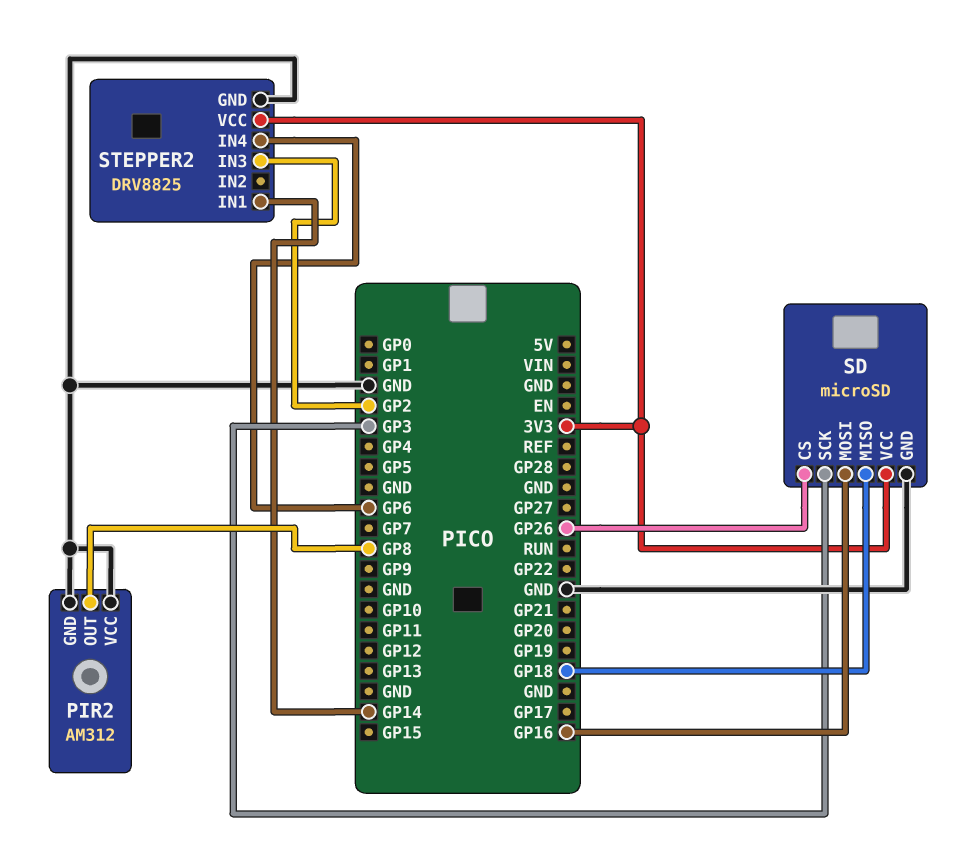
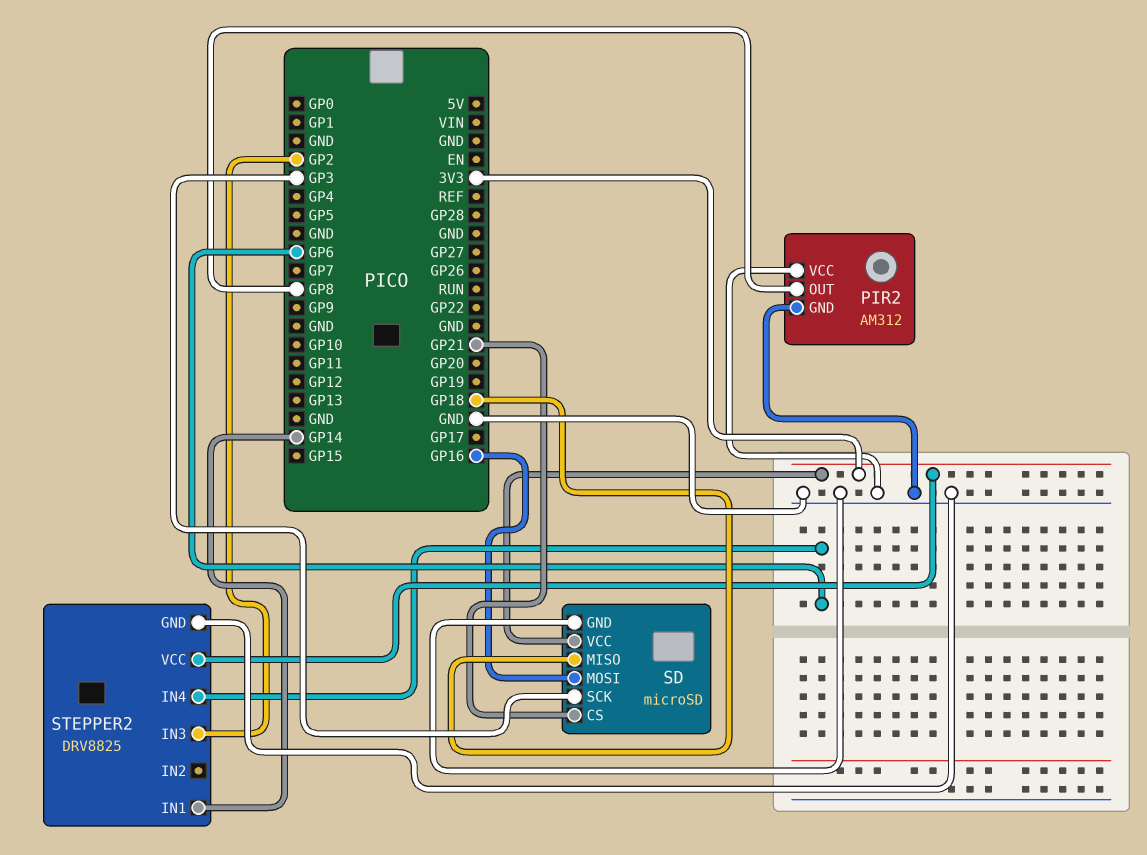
SD pin CS: GP26 -> GP21

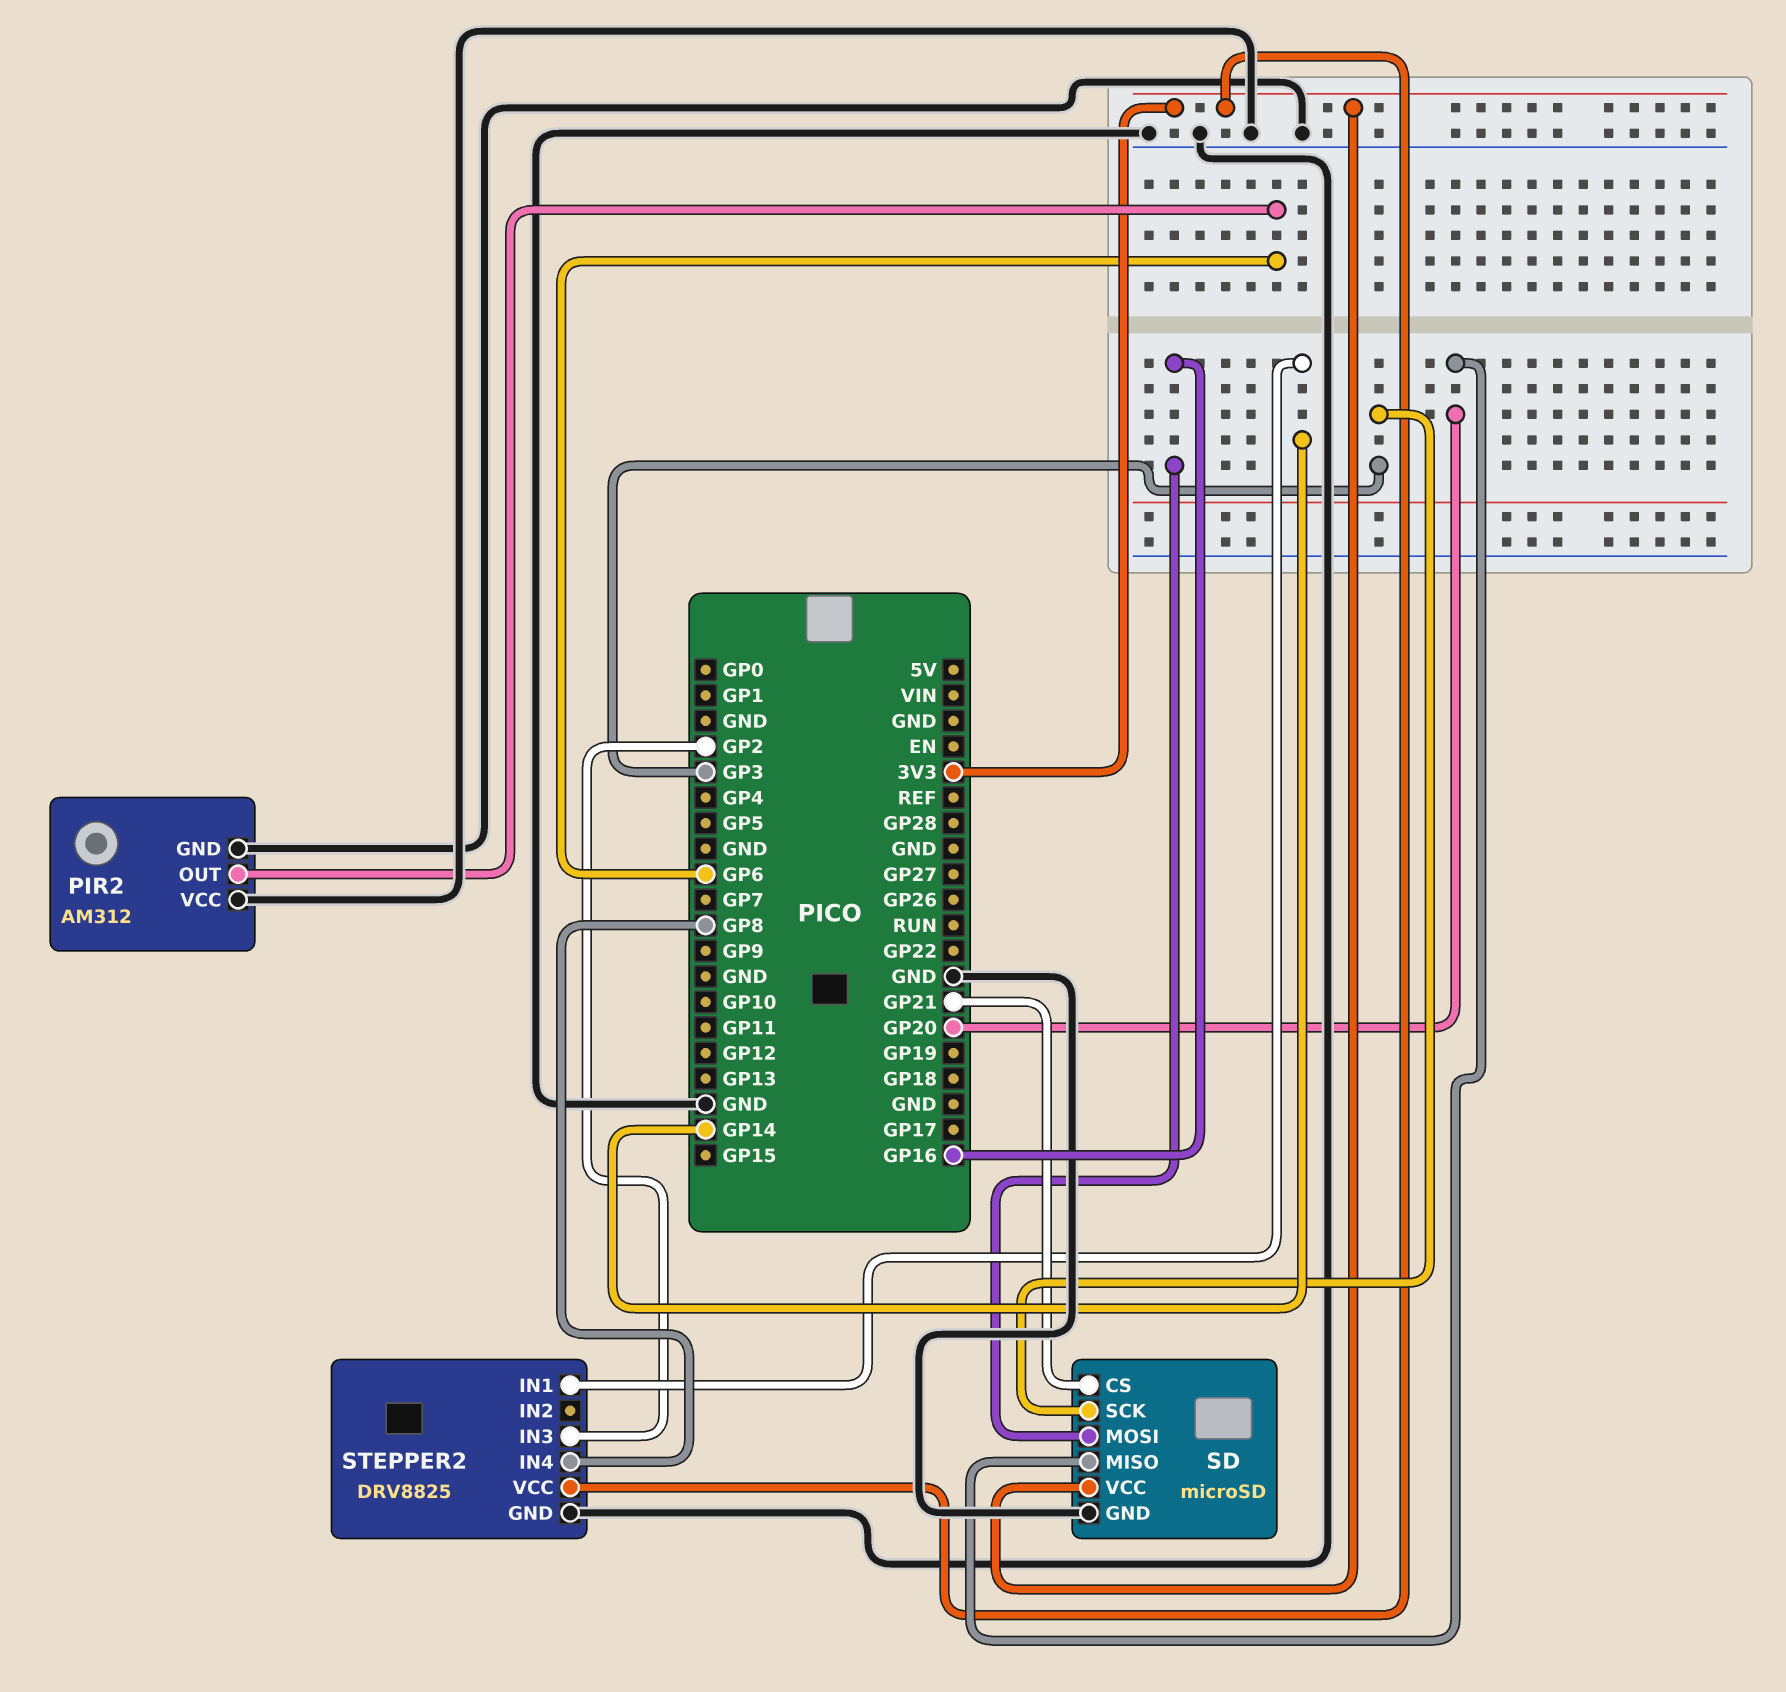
PIR2 pin OUT: GP8 -> GP6
SD pin MISO: GP18 -> GP20
STEPPER2 pin IN4: GP6 -> GP8

